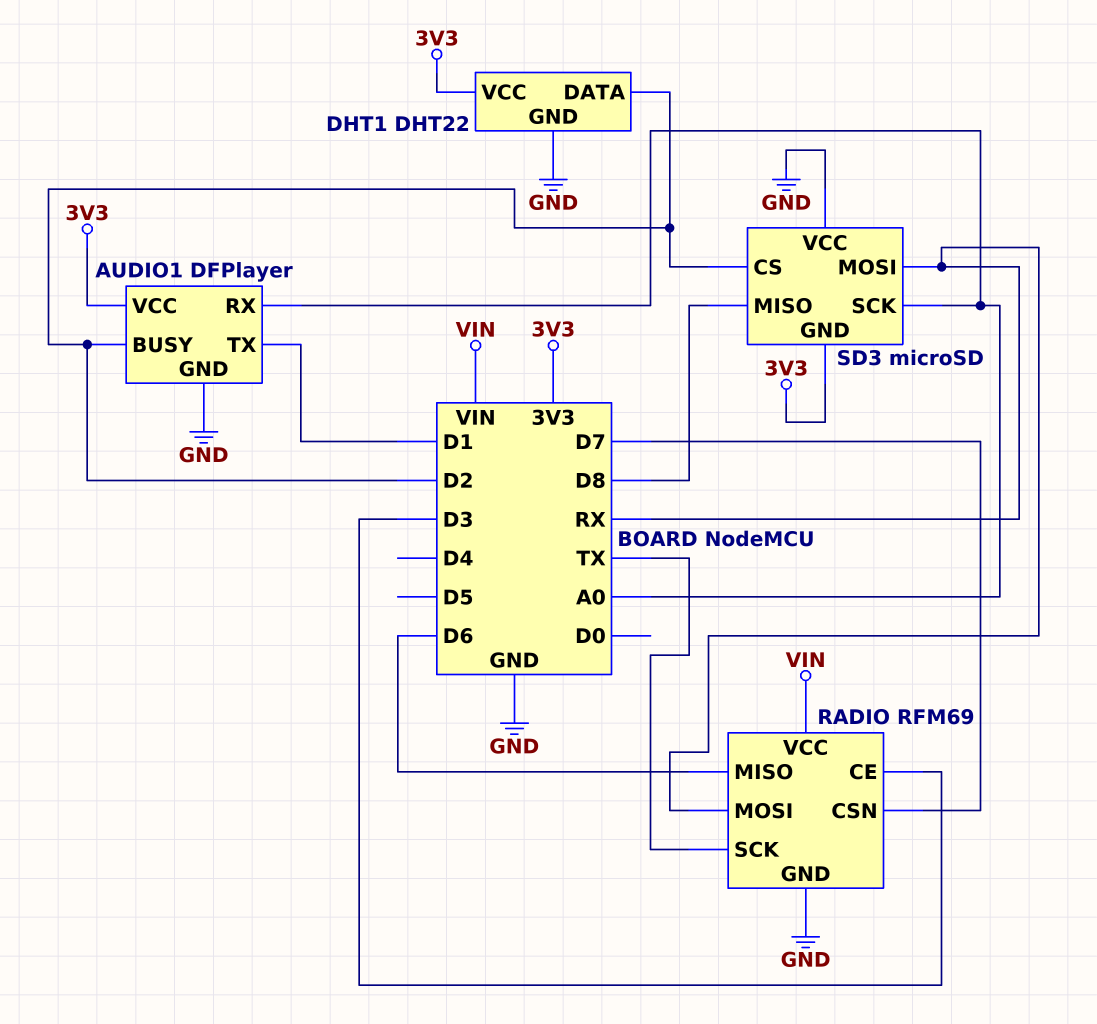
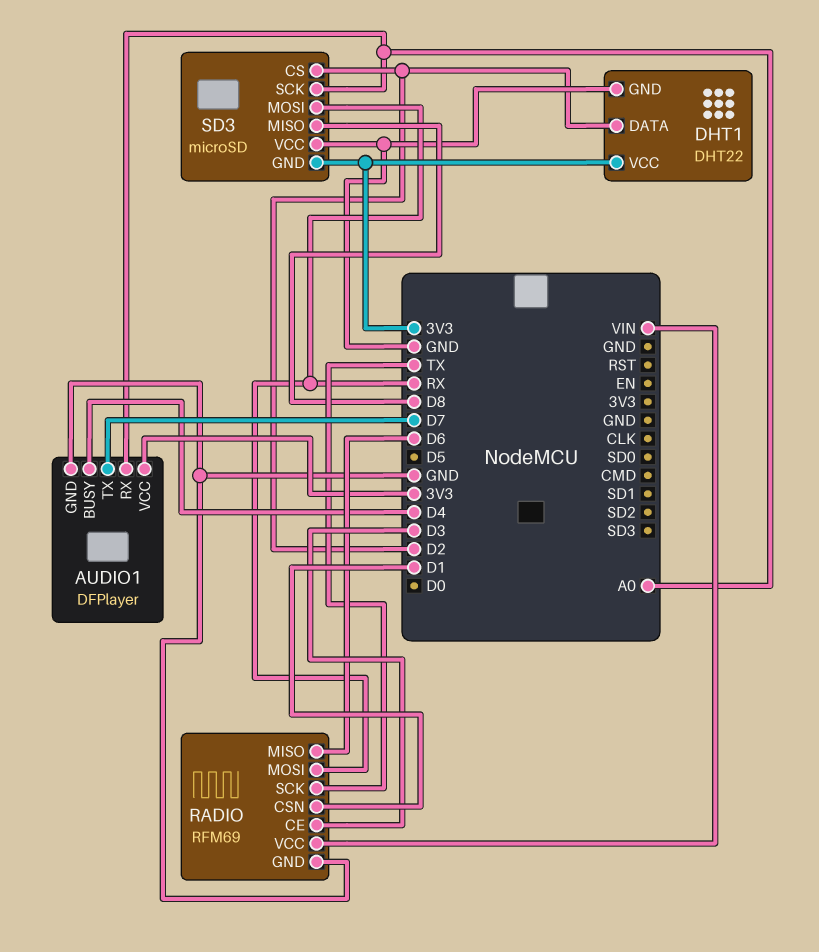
AUDIO1 pin BUSY: D2 -> D4
AUDIO1 pin TX: D1 -> D7
RADIO pin CSN: D7 -> D1

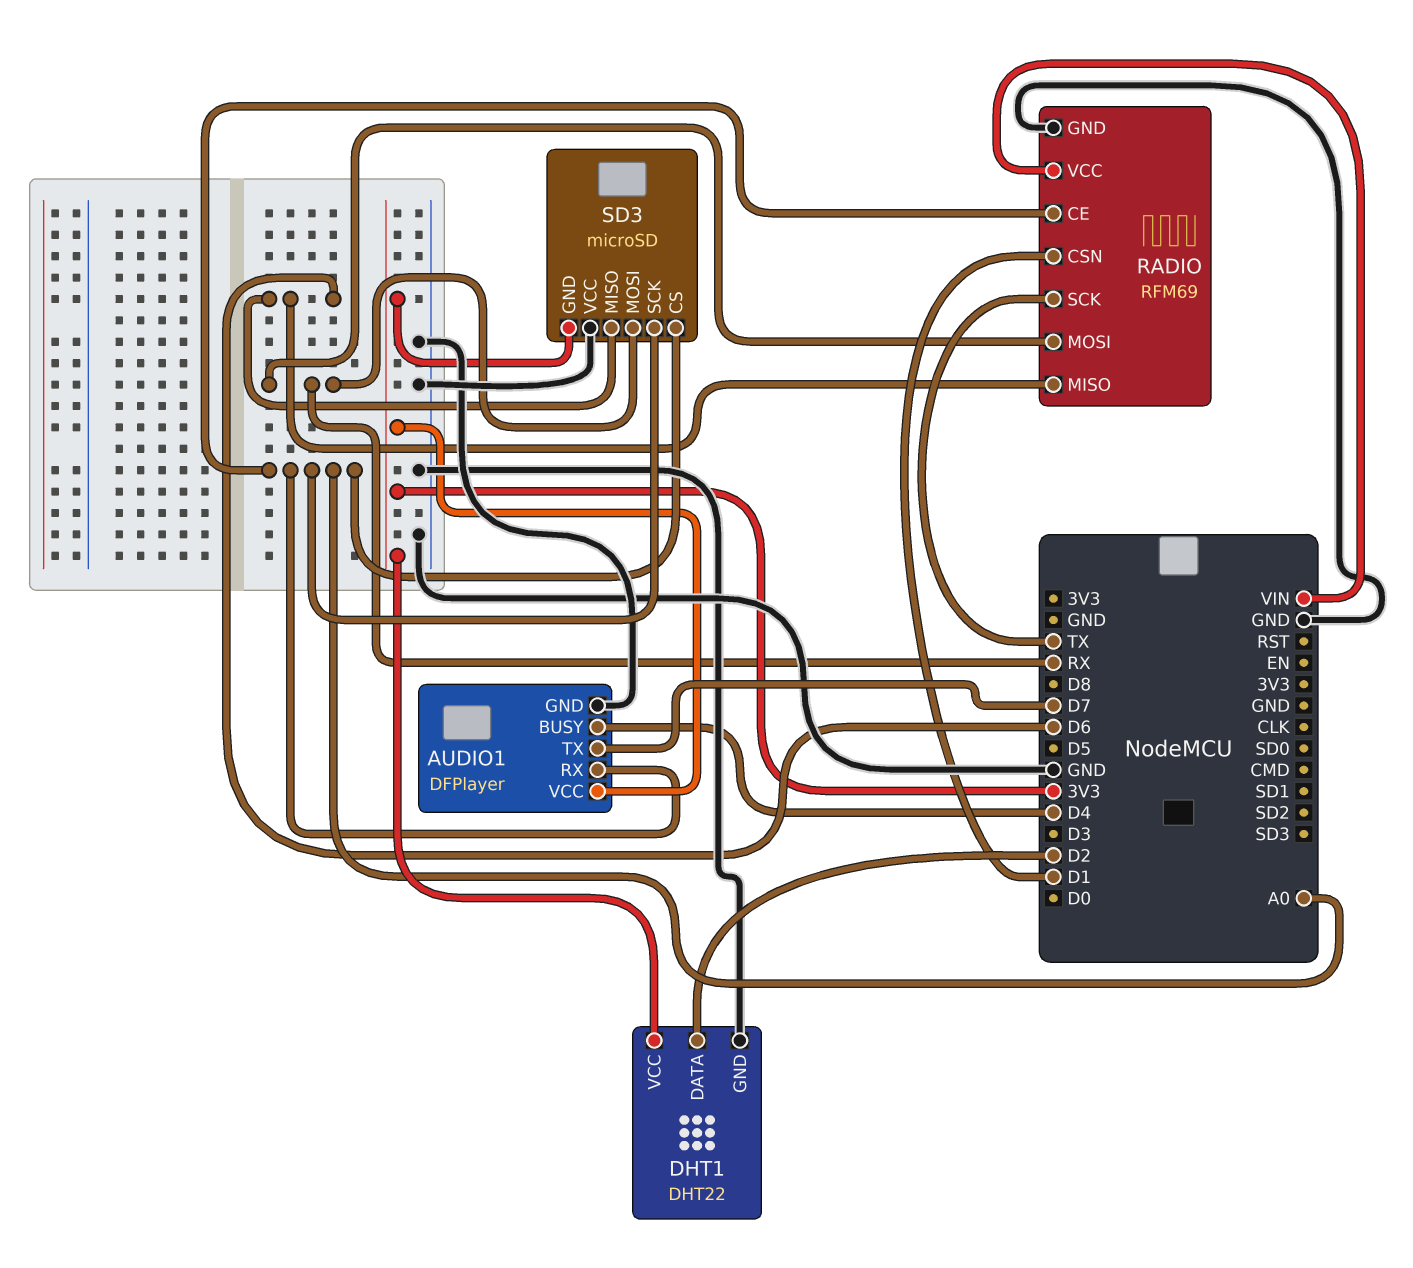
RADIO pin CE: D3 -> A0
SD3 pin CS: D2 -> A0
SD3 pin MISO: D8 -> D6

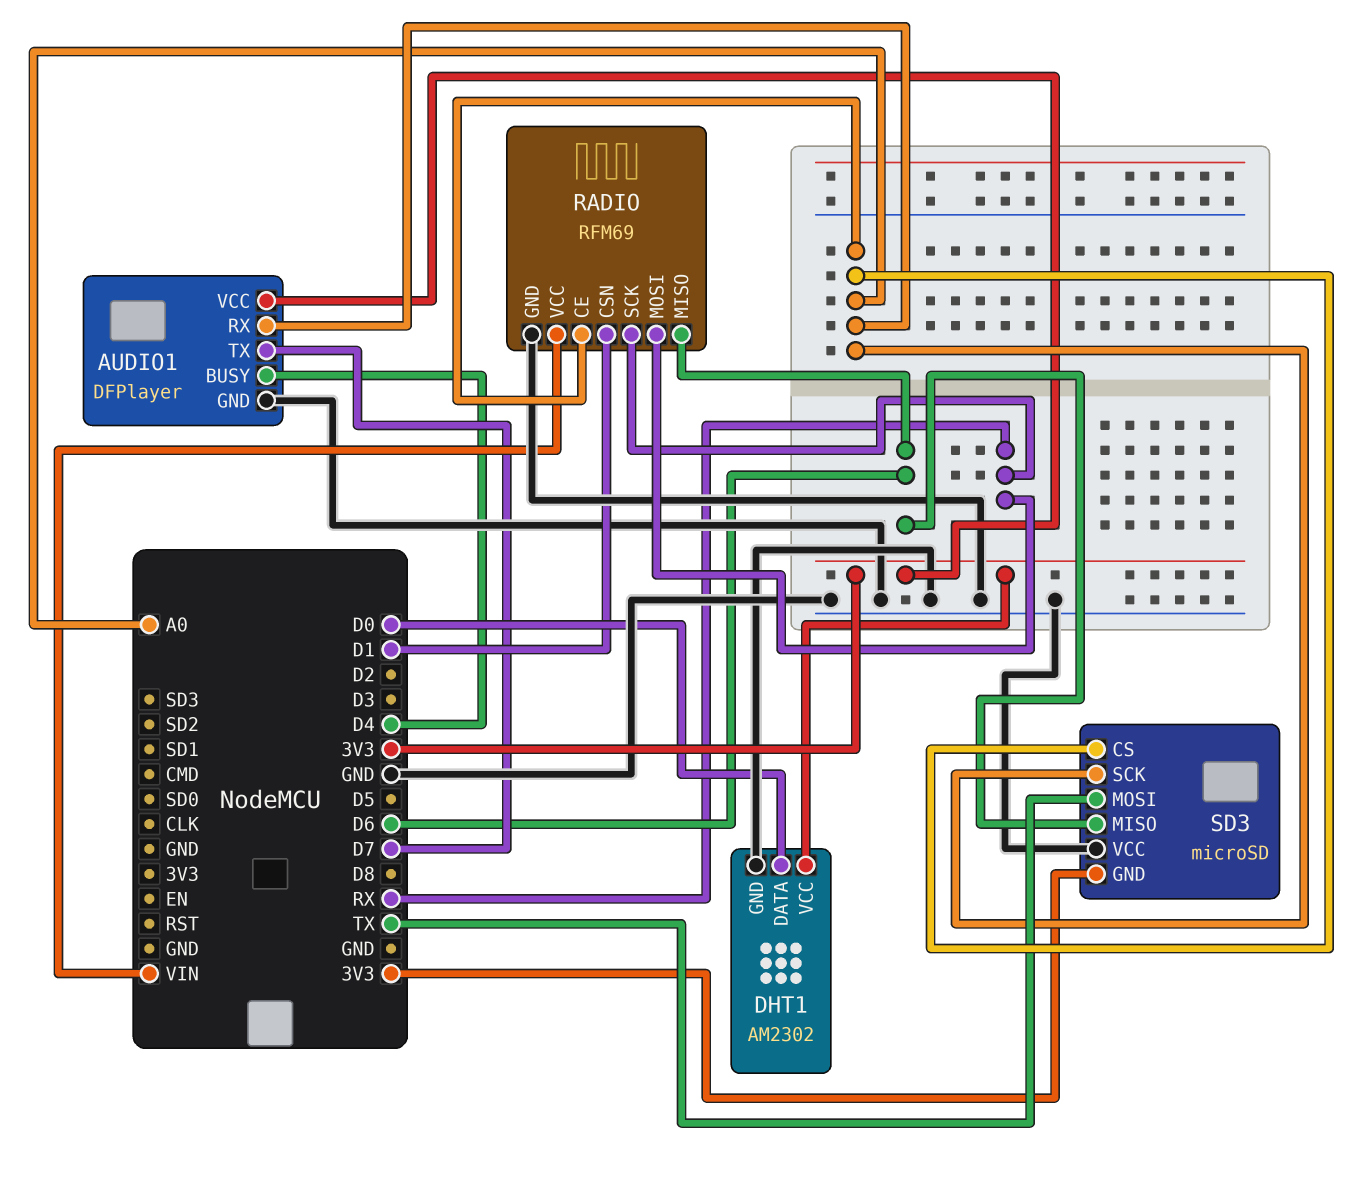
DHT1: DHT22 -> AM2302
DHT1 pin DATA: D2 -> D0
RADIO pin SCK: TX -> RX
SD3 pin MOSI: RX -> TX

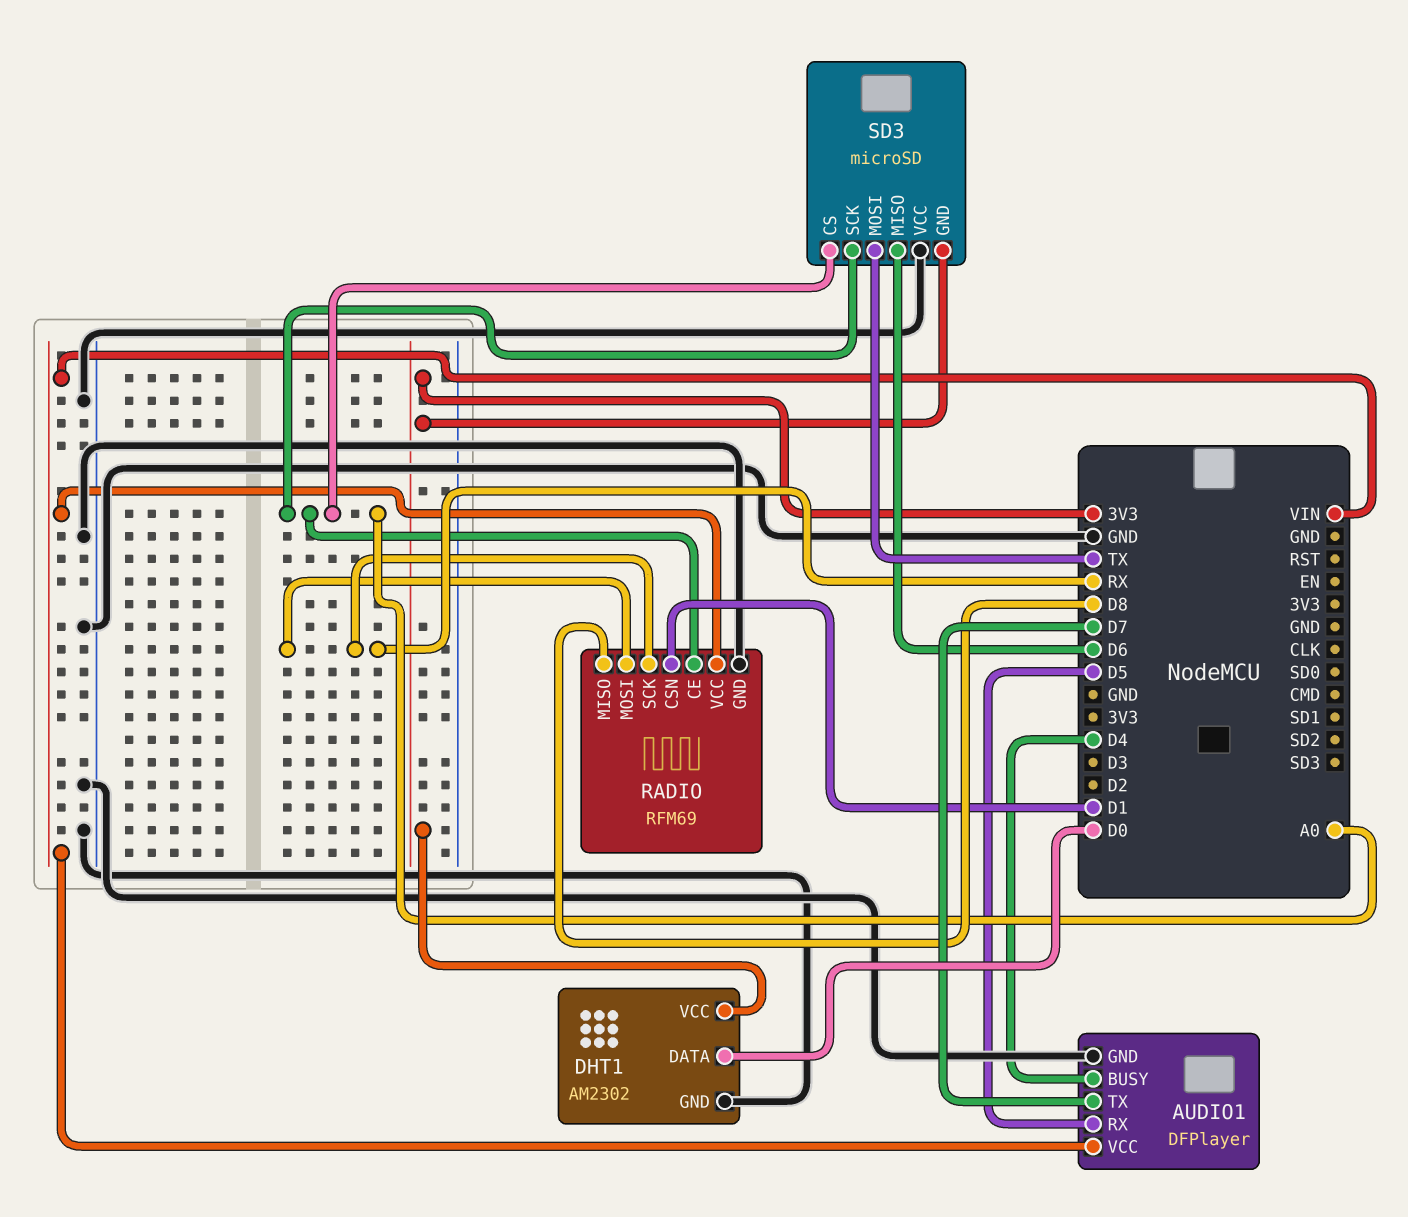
AUDIO1 pin RX: A0 -> D5
AUDIO1 pin VCC: 3V3 -> VIN
RADIO pin MISO: D6 -> D8

